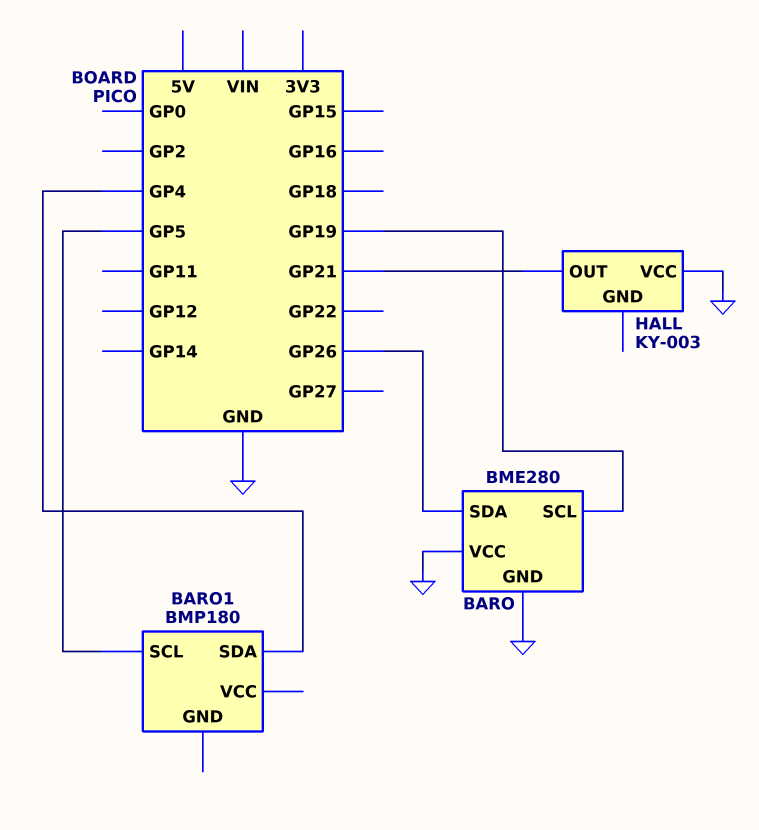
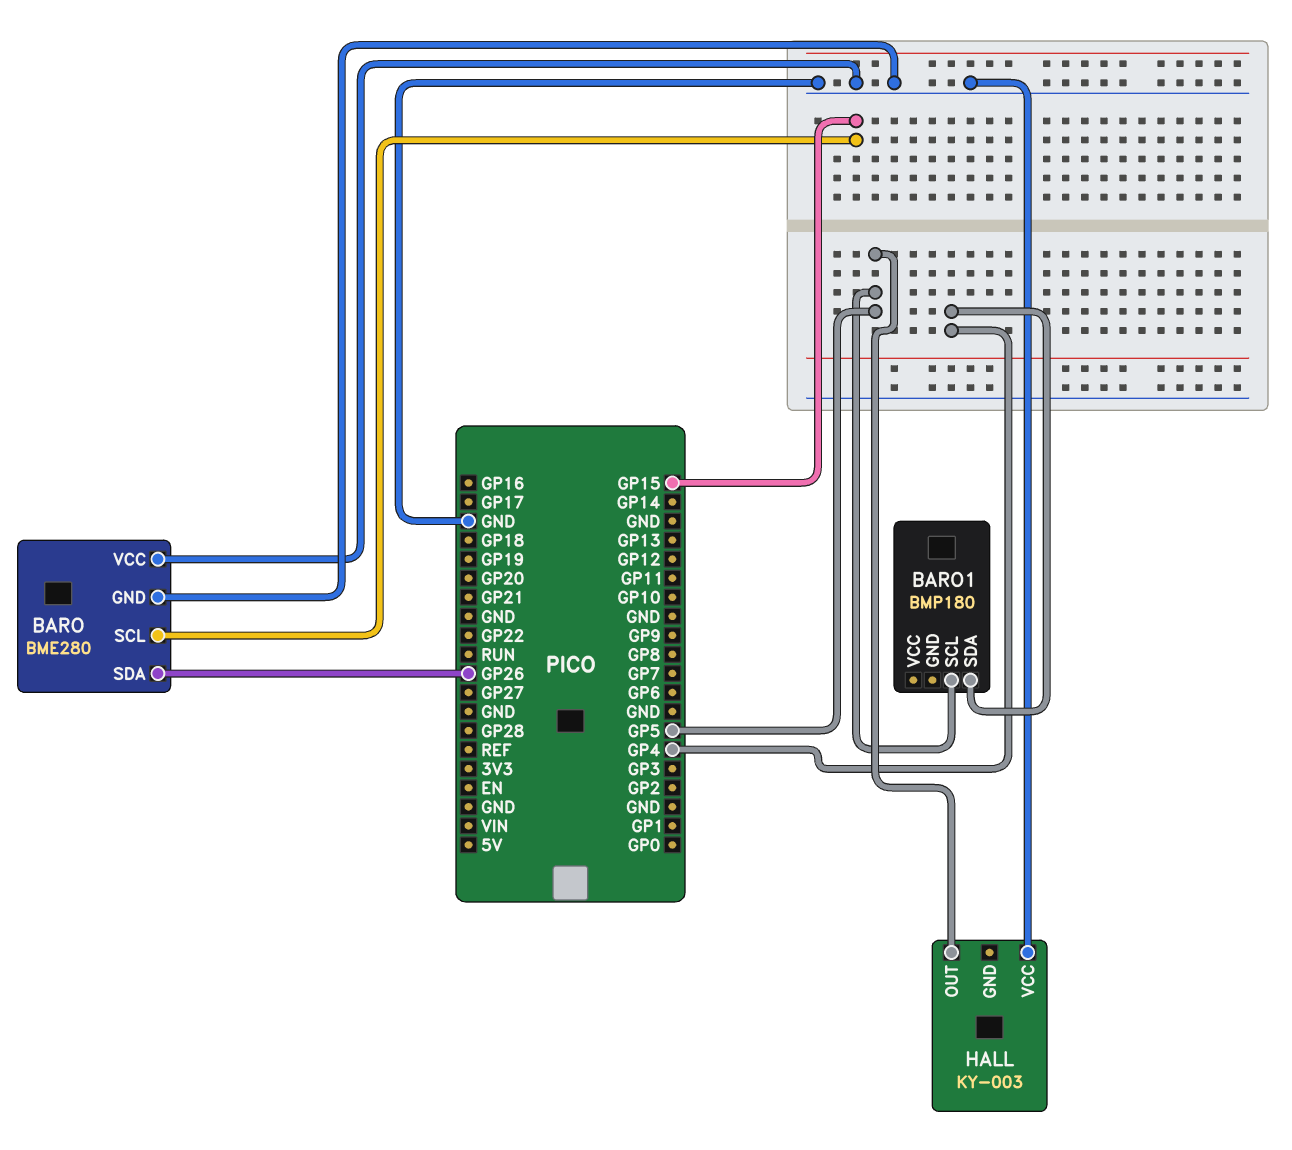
BARO pin SCL: GP19 -> GP15
HALL pin OUT: GP21 -> GP5

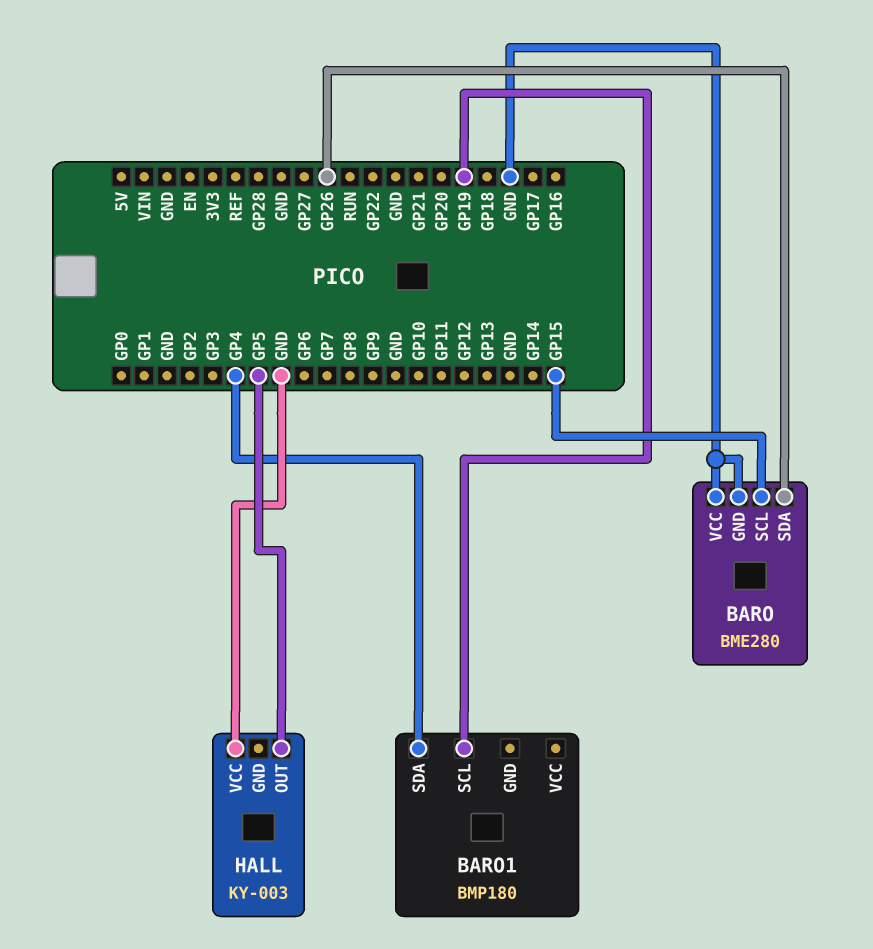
BARO1 pin SCL: GP5 -> GP19

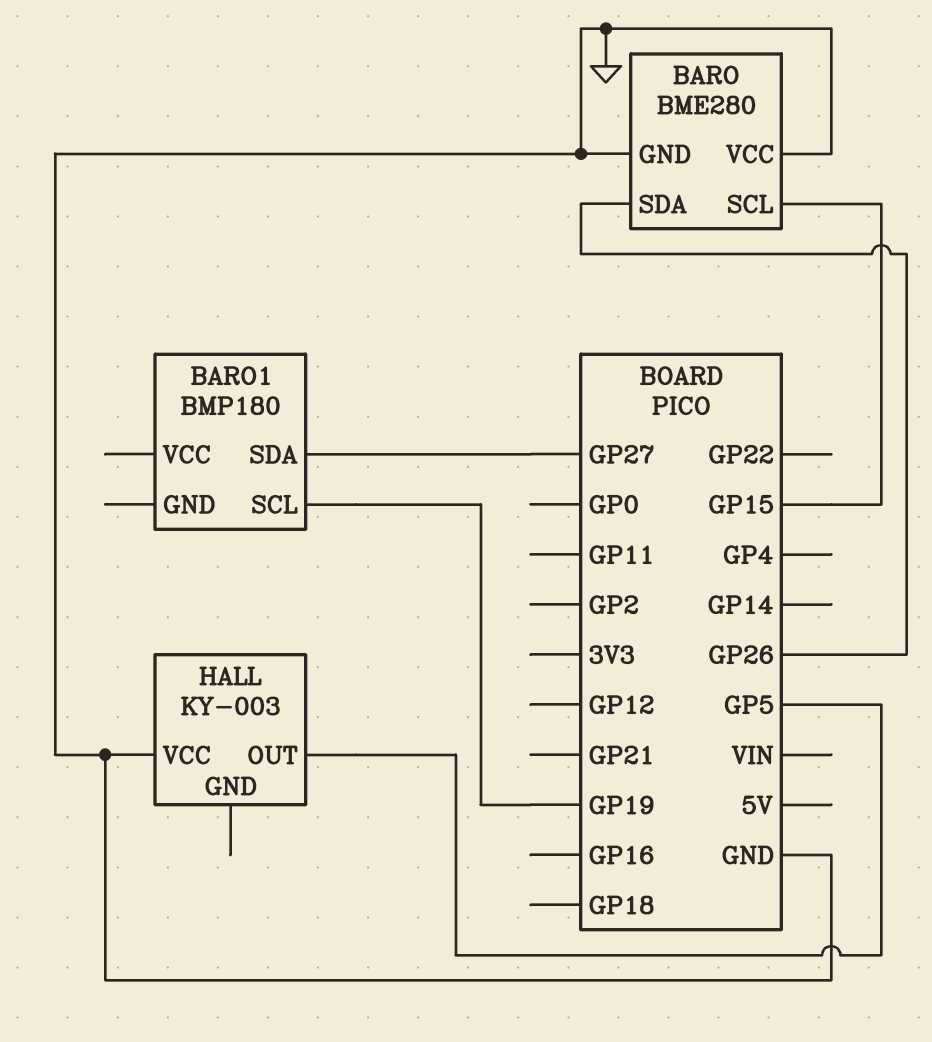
BARO1 pin SDA: GP4 -> GP27

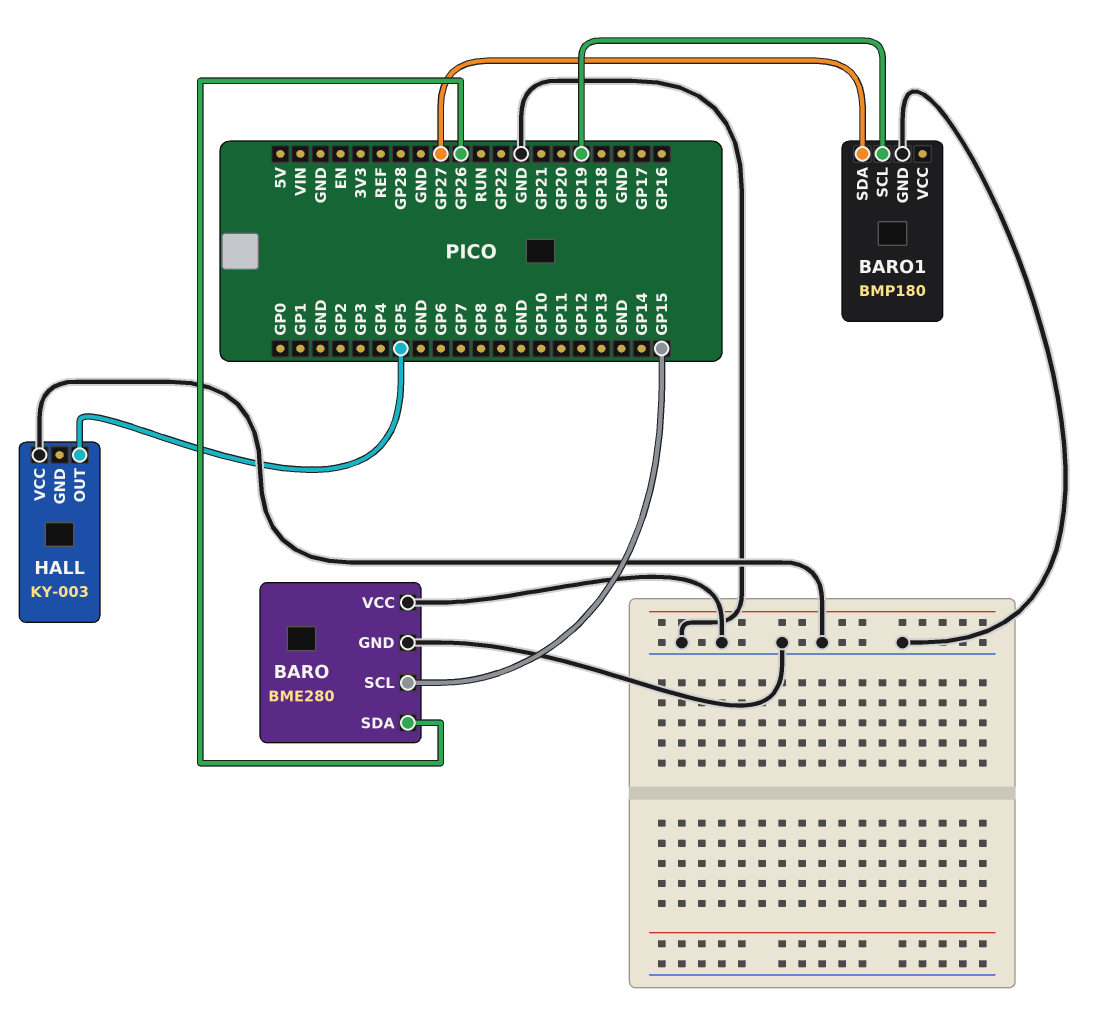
BARO1 pin GND: none -> GND

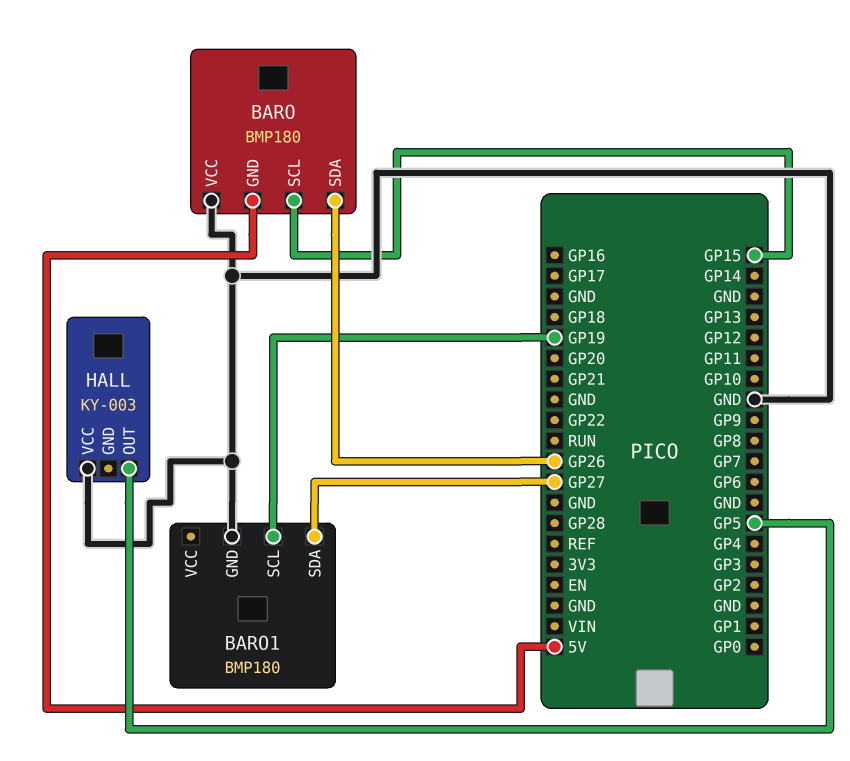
BARO: BME280 -> BMP180
BARO pin GND: GND -> 5V

